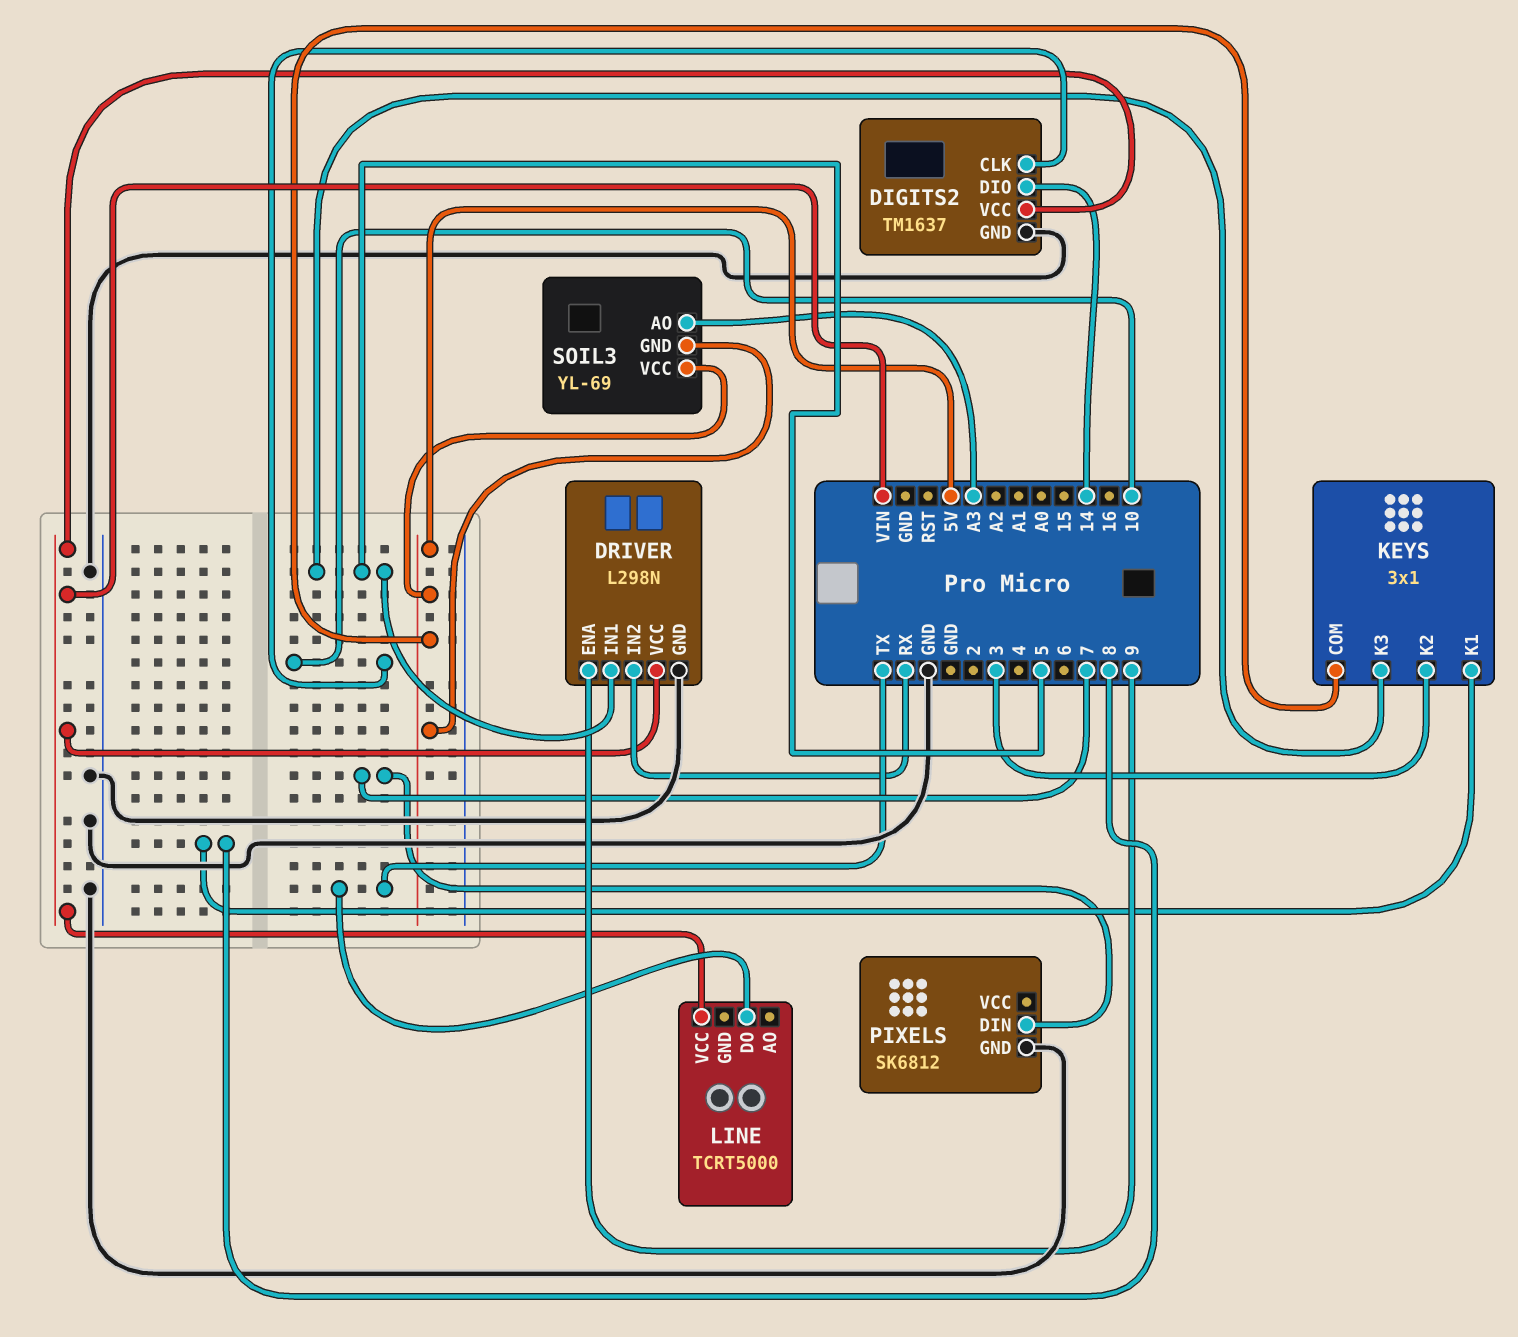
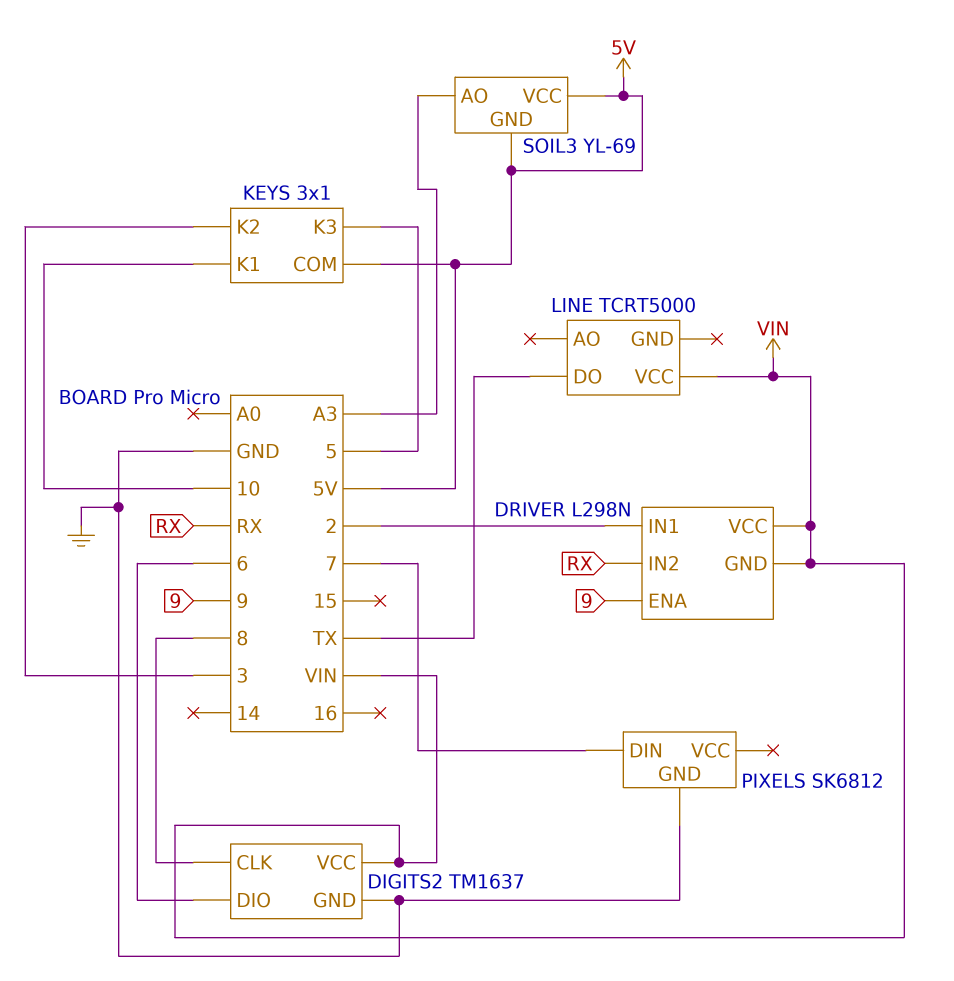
DIGITS2 pin CLK: 10 -> 8
DIGITS2 pin DIO: 14 -> 6
DRIVER pin GND: GND -> VIN
DRIVER pin IN1: 5 -> 2
KEYS pin K1: 8 -> 10

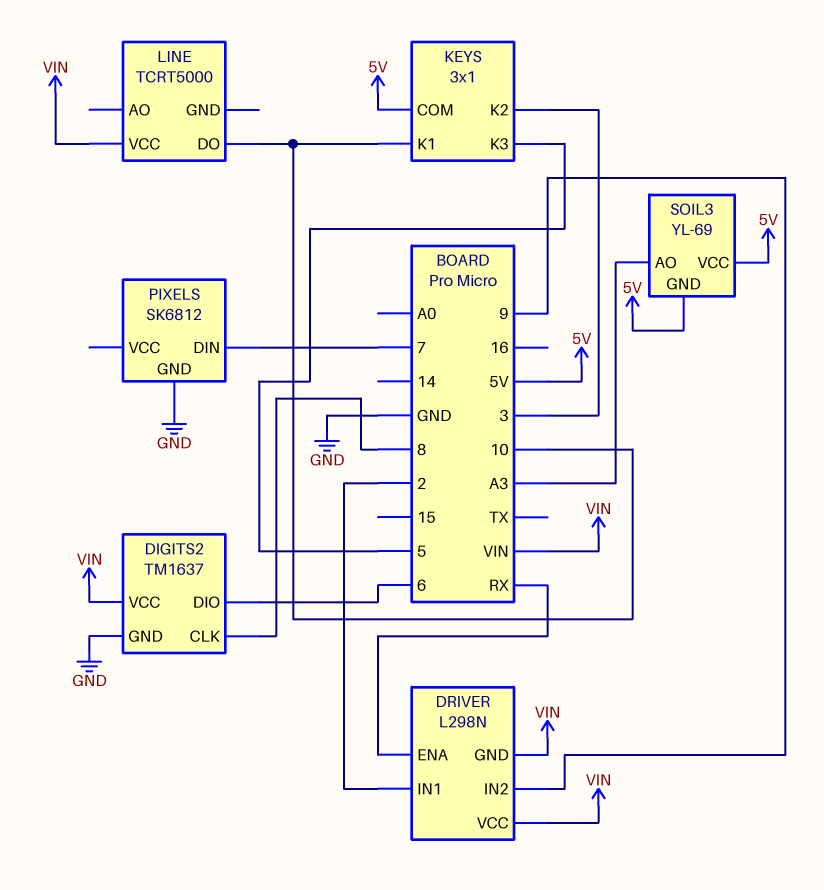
DRIVER pin ENA: 9 -> RX
DRIVER pin IN2: RX -> 9
LINE pin DO: TX -> 10

